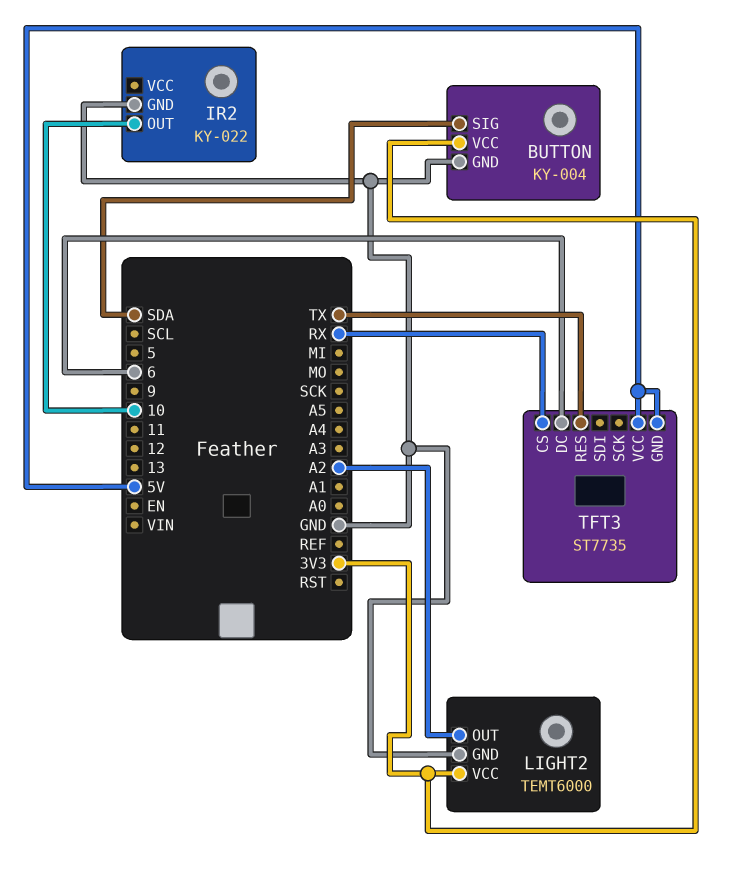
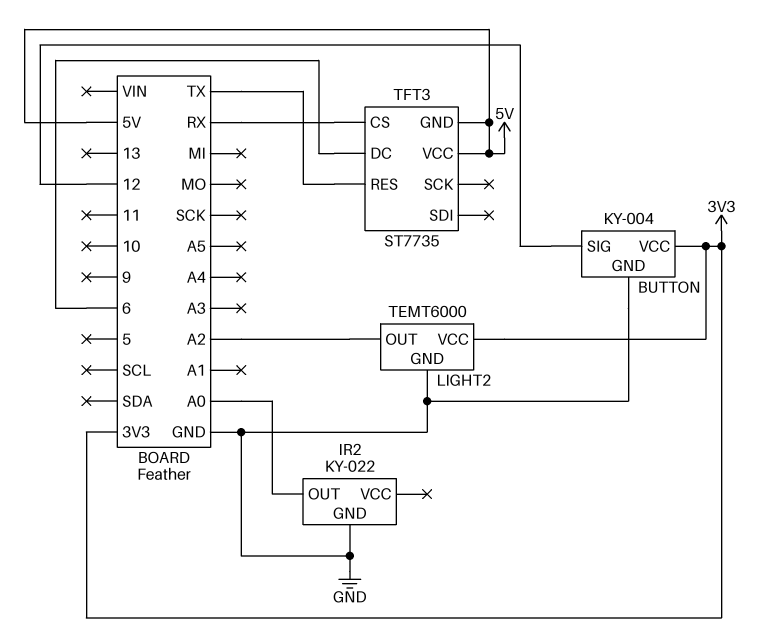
BUTTON pin SIG: SDA -> 12
IR2 pin OUT: 10 -> A0

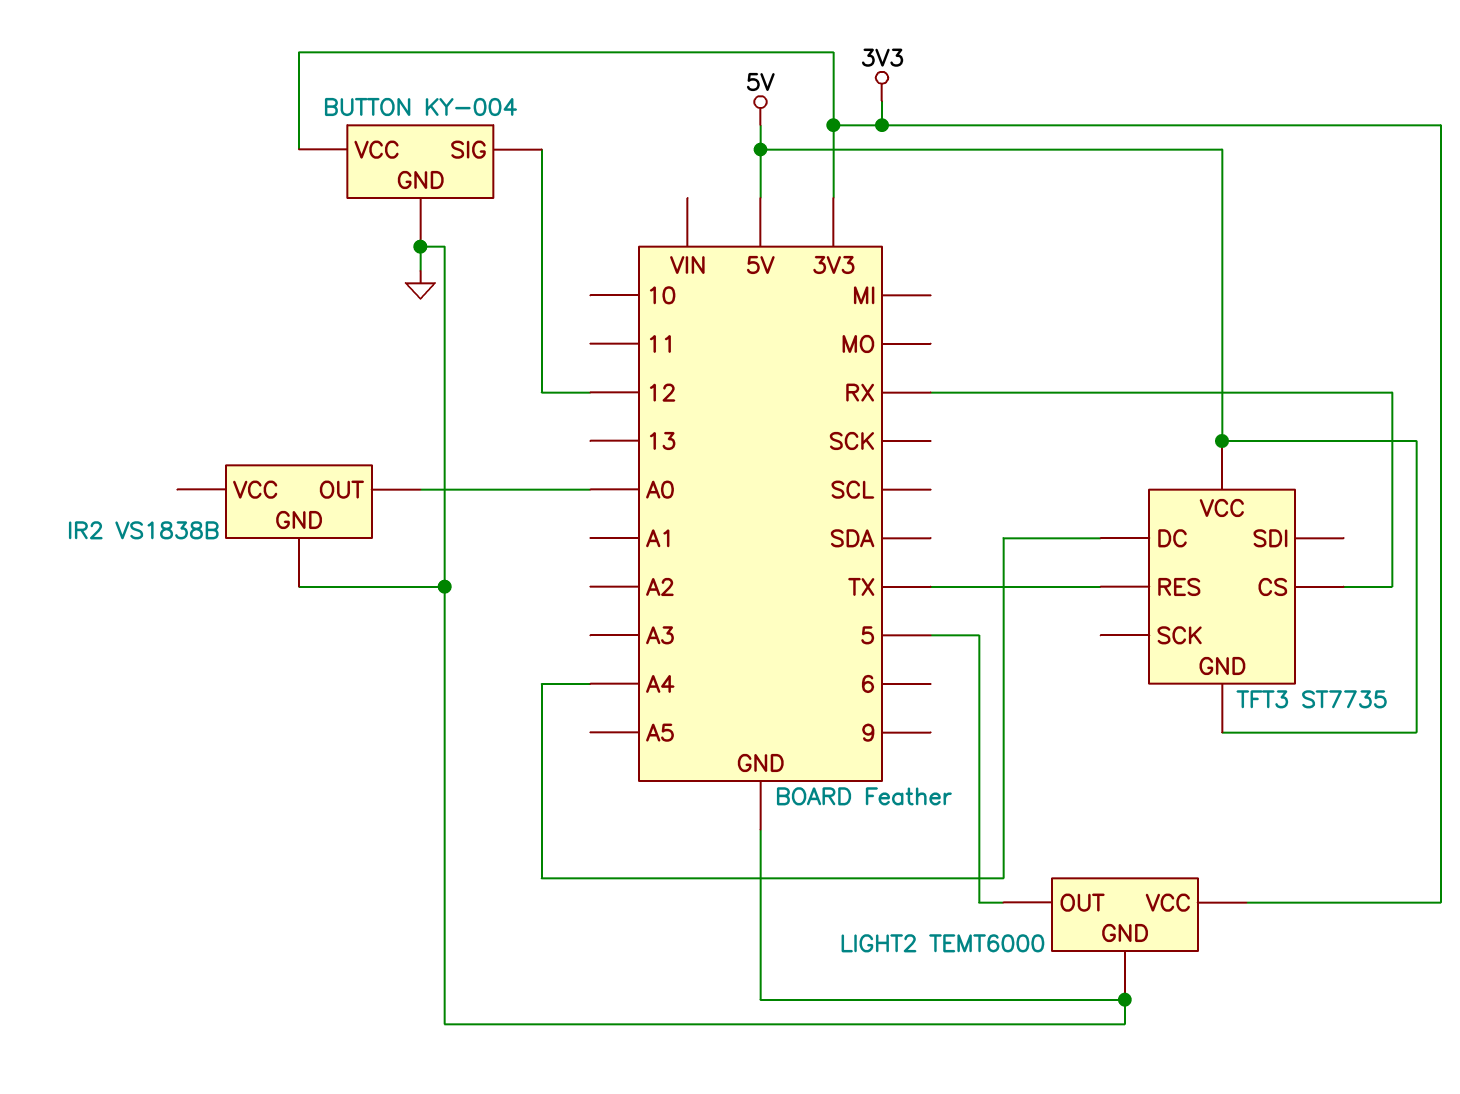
IR2: KY-022 -> VS1838B
LIGHT2 pin OUT: A2 -> 5
TFT3 pin DC: 6 -> A4

